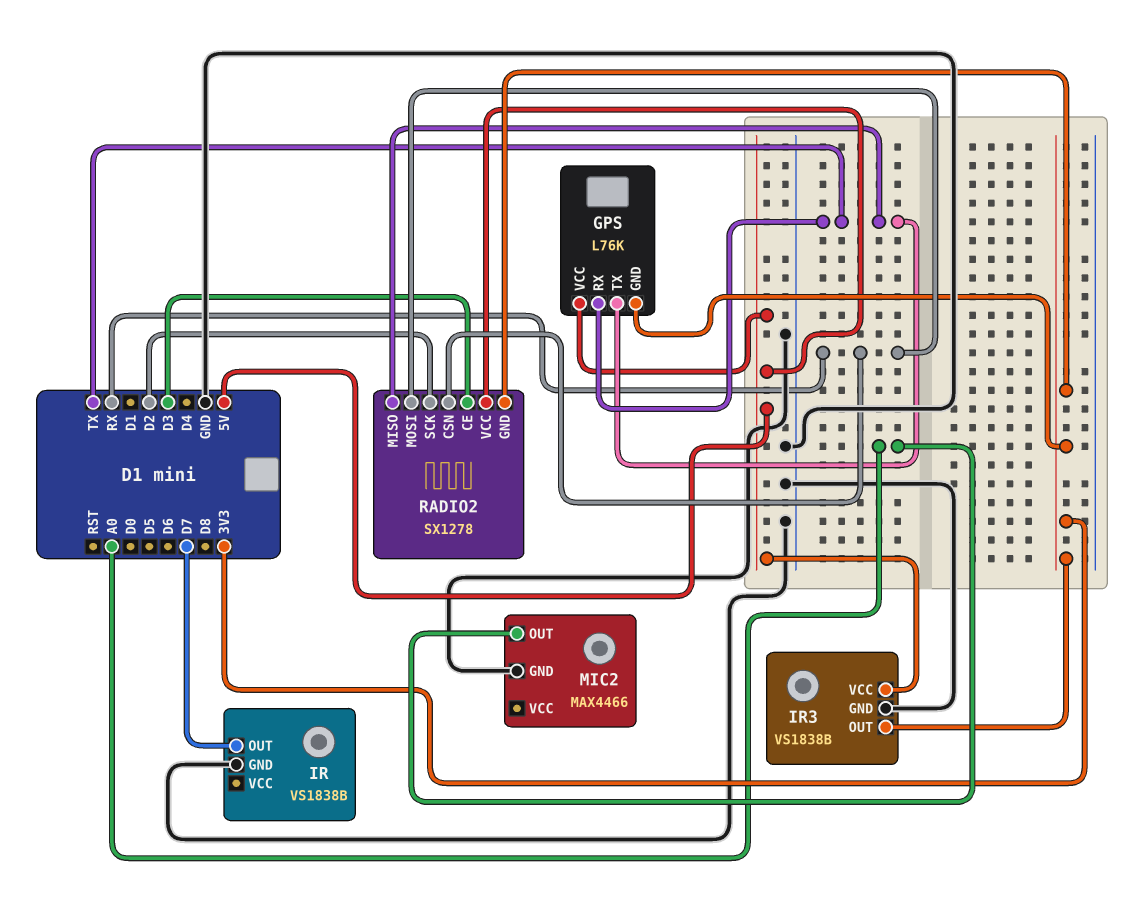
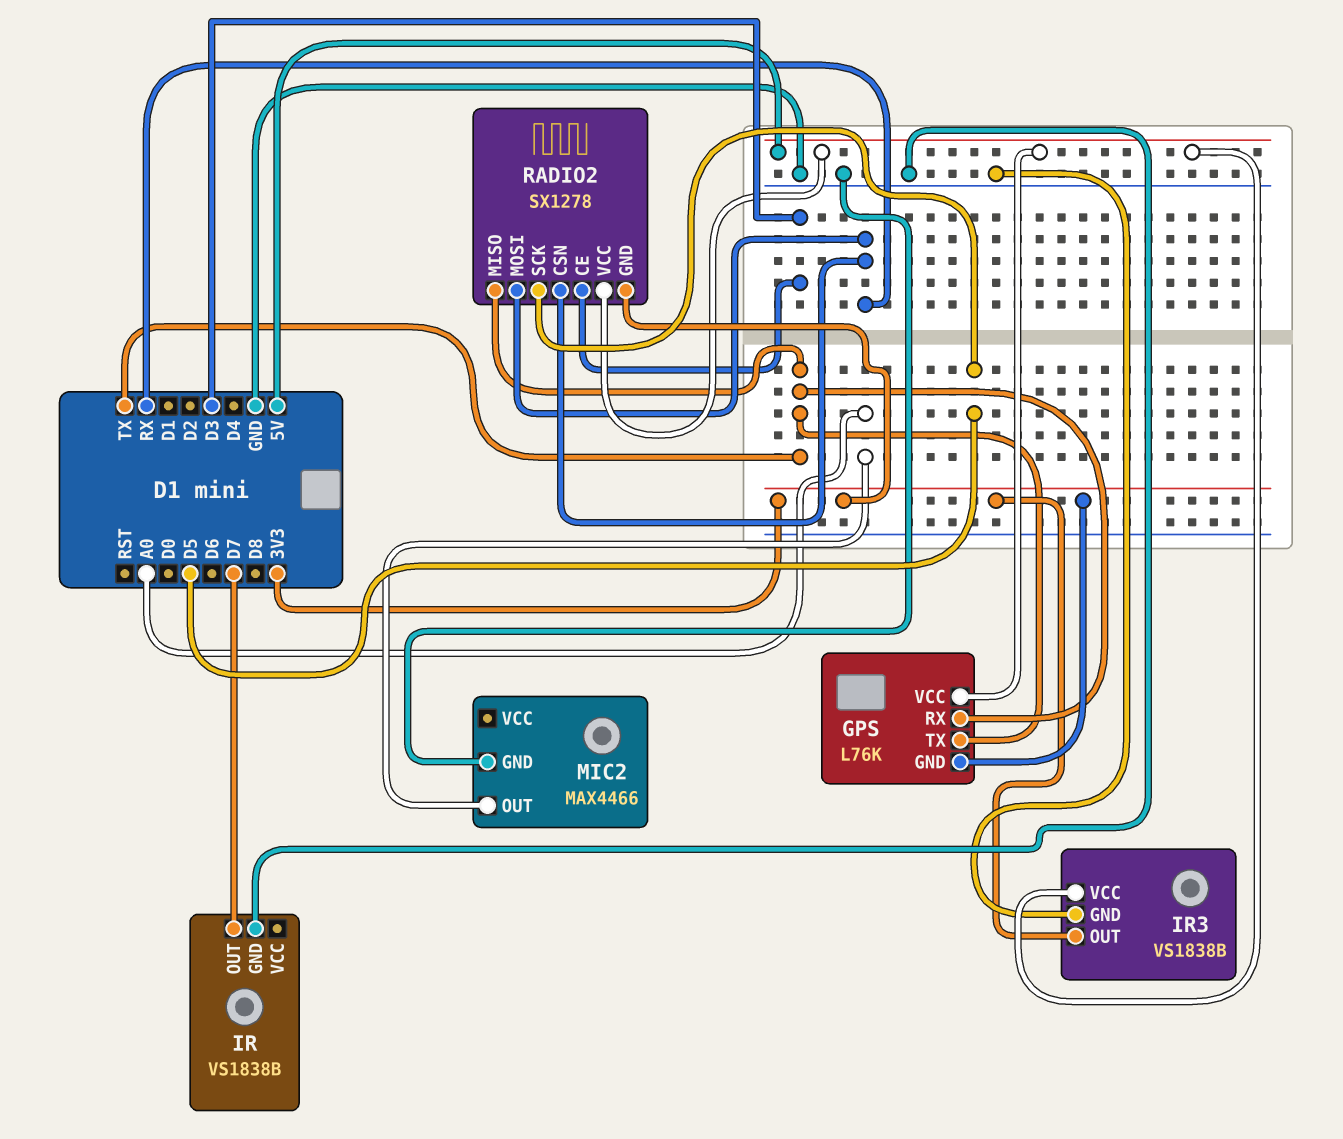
RADIO2 pin SCK: D2 -> D5

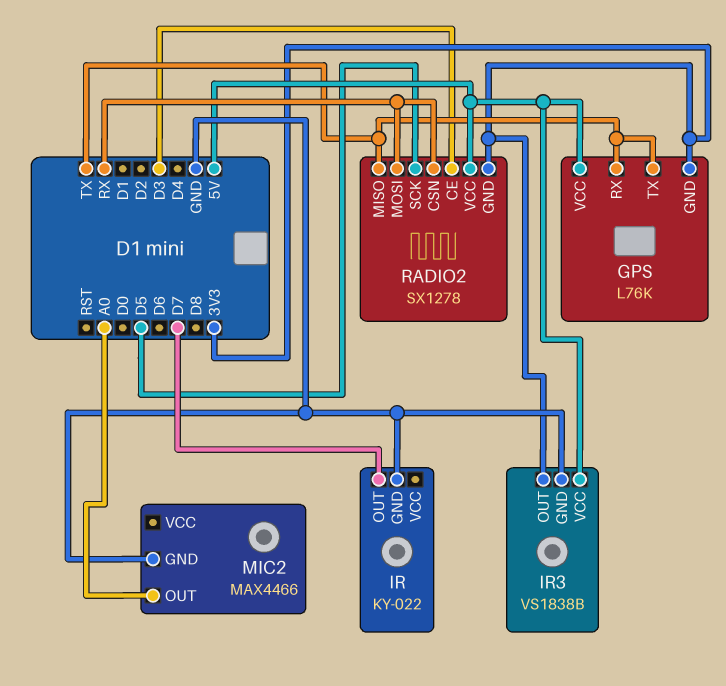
IR: VS1838B -> KY-022

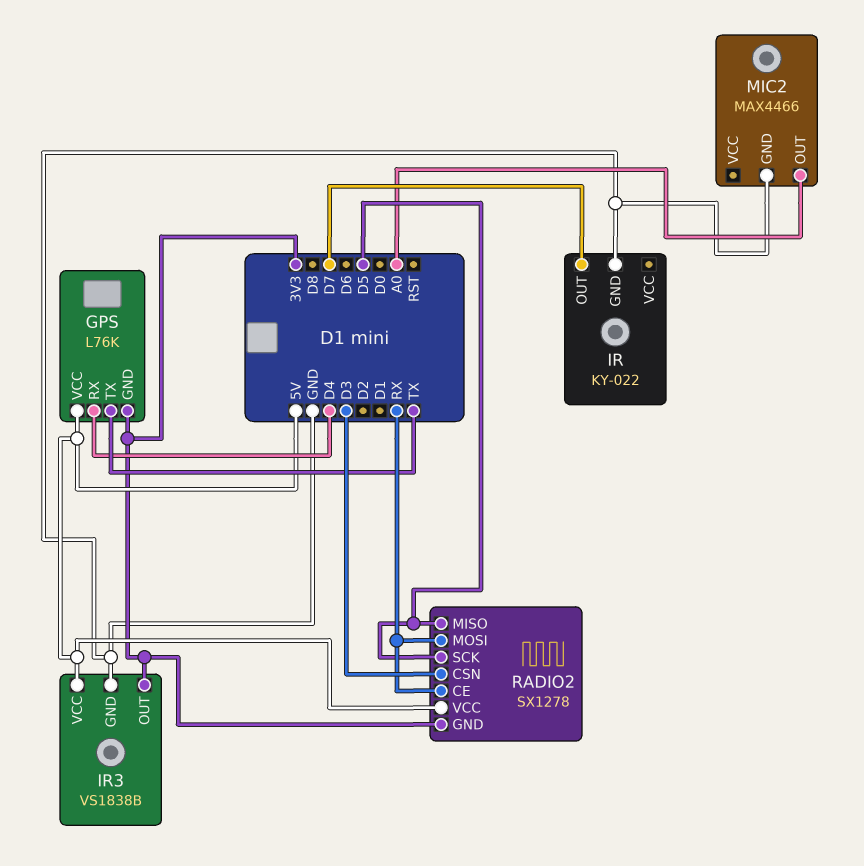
GPS pin RX: TX -> D4
RADIO2 pin CE: D3 -> RX
RADIO2 pin CSN: RX -> D3
RADIO2 pin MISO: TX -> D5

